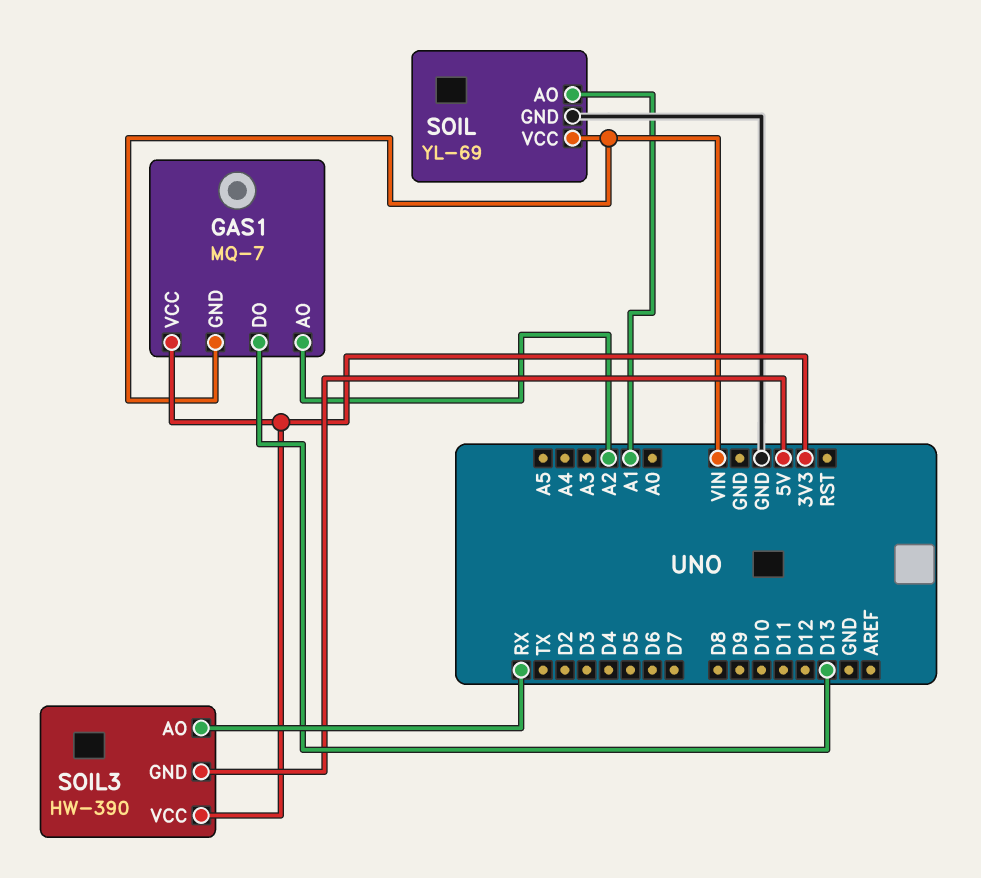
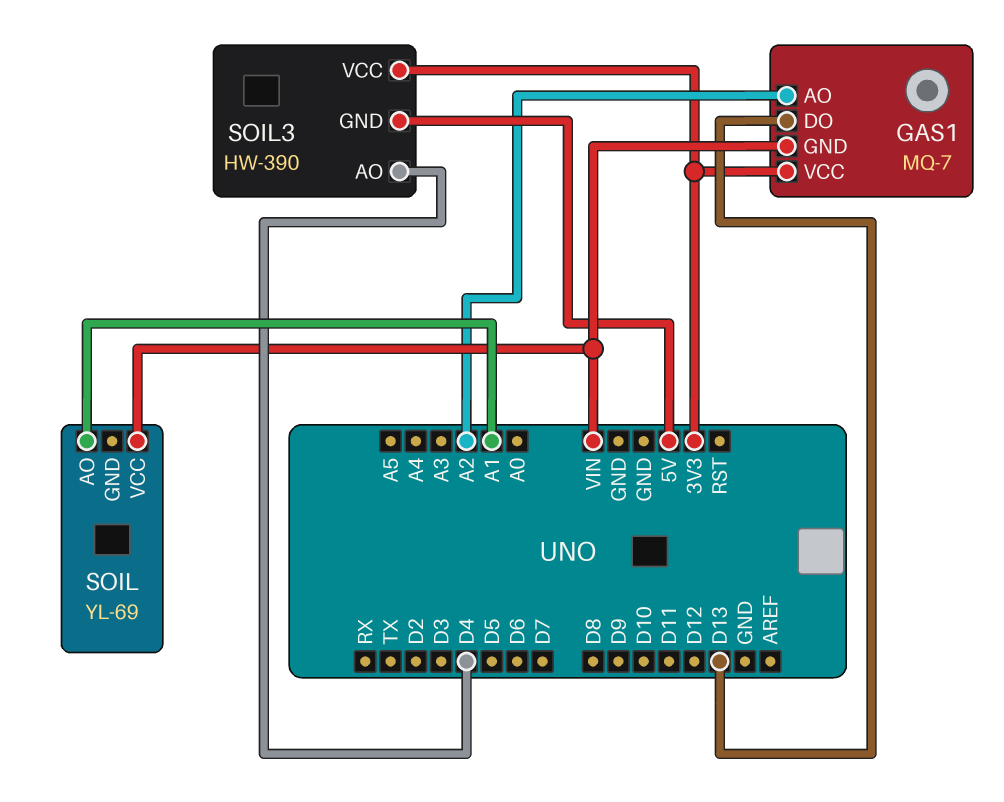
SOIL pin GND: GND -> none
SOIL3 pin AO: RX -> D4

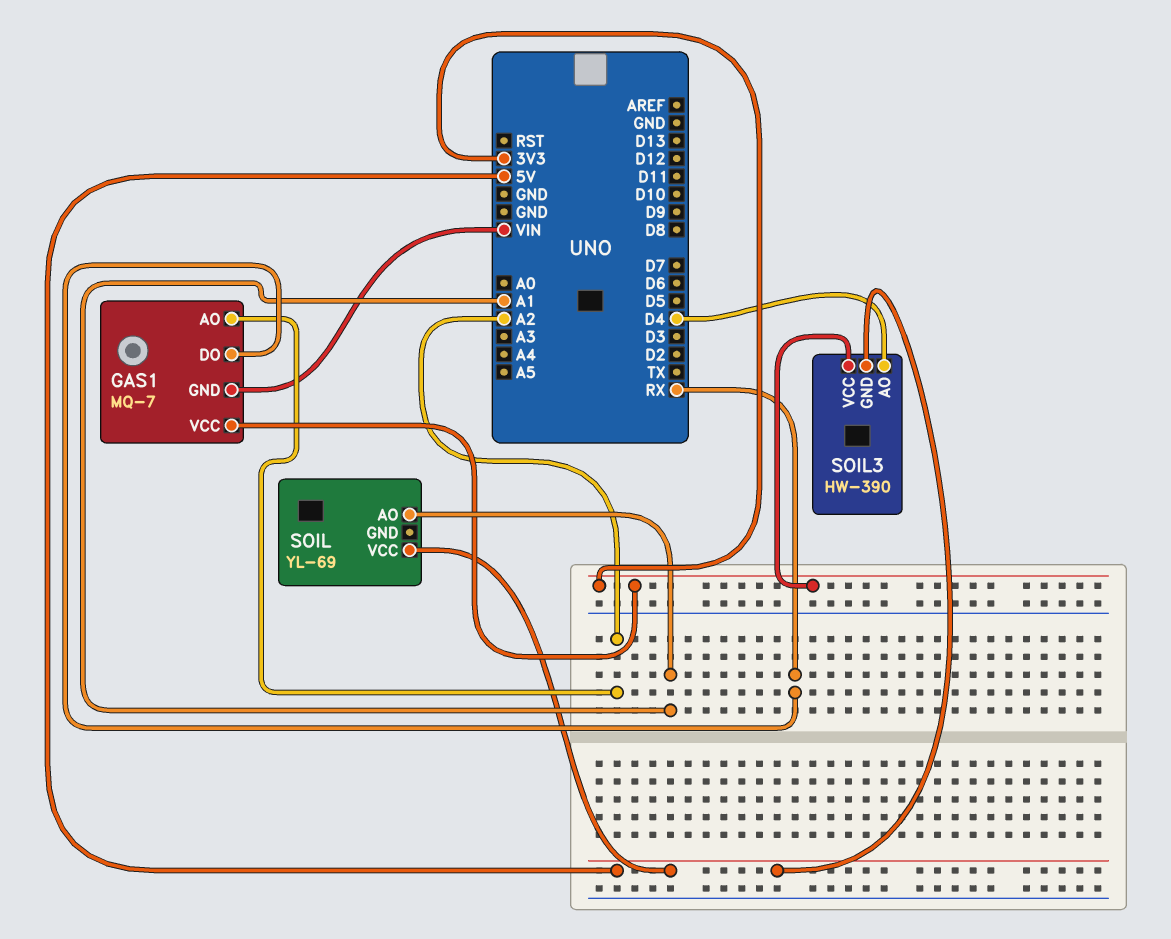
GAS1 pin DO: D13 -> RX
SOIL pin VCC: VIN -> 5V

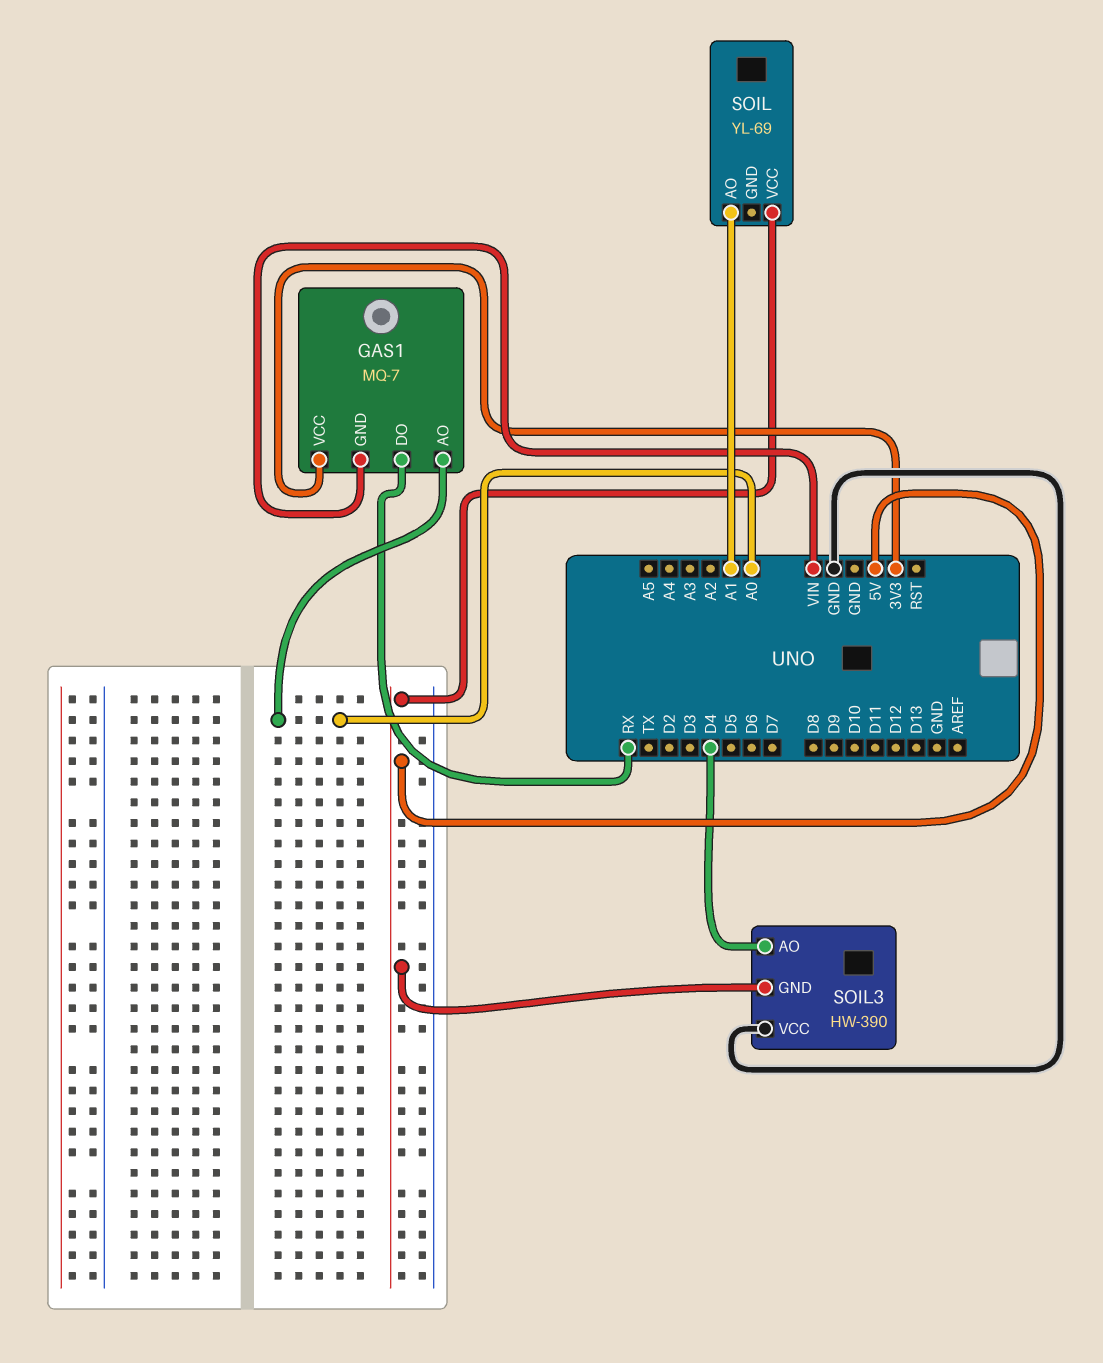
GAS1 pin AO: A2 -> A0
SOIL3 pin VCC: 3V3 -> GND

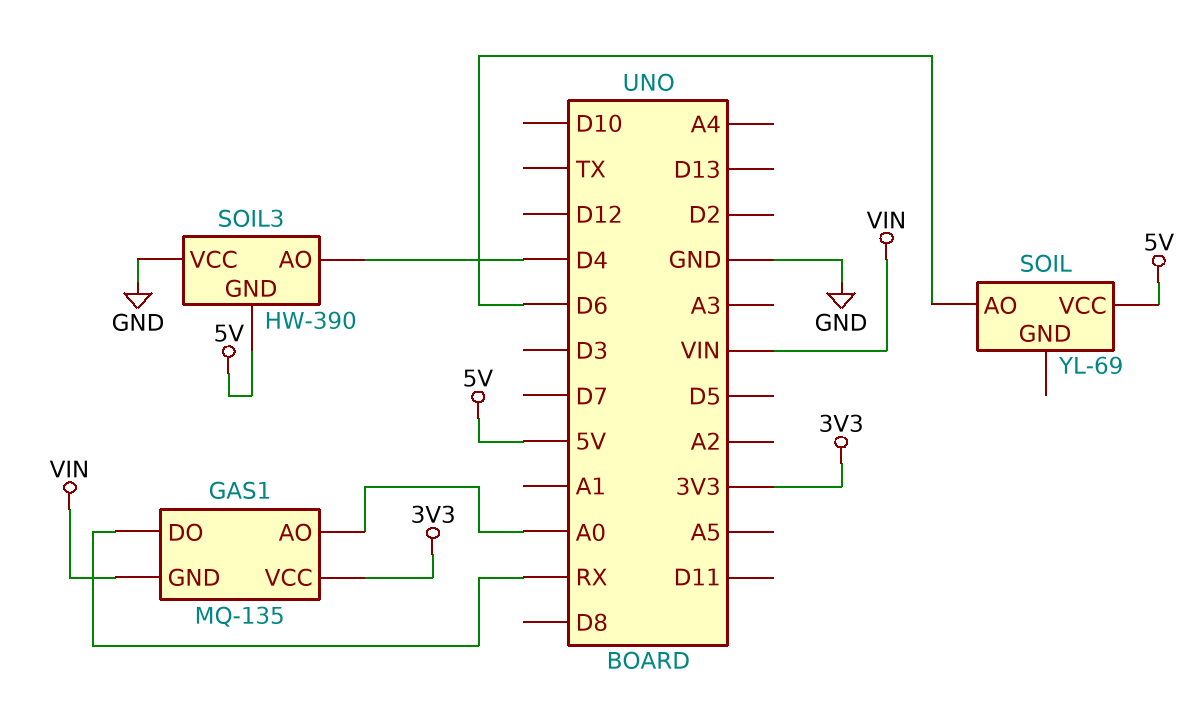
GAS1: MQ-7 -> MQ-135
SOIL pin AO: A1 -> D6

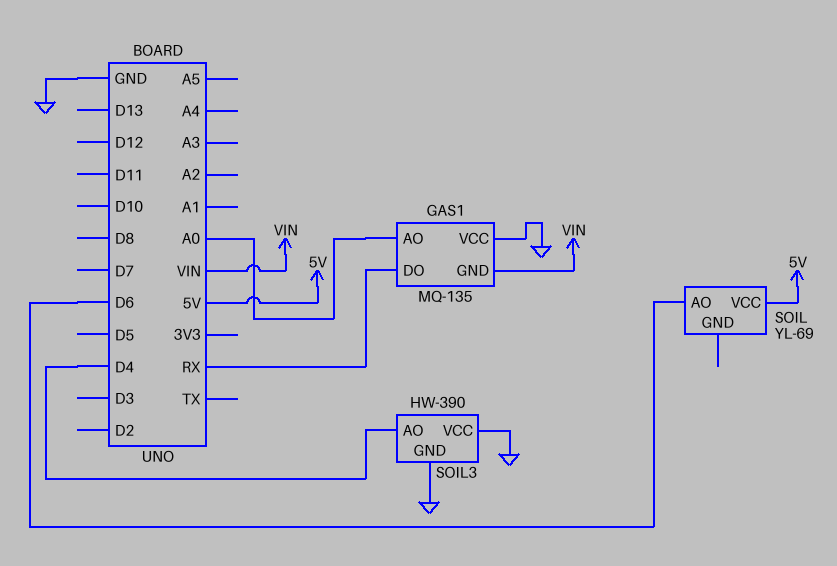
GAS1 pin VCC: 3V3 -> GND
SOIL3 pin GND: 5V -> GND

